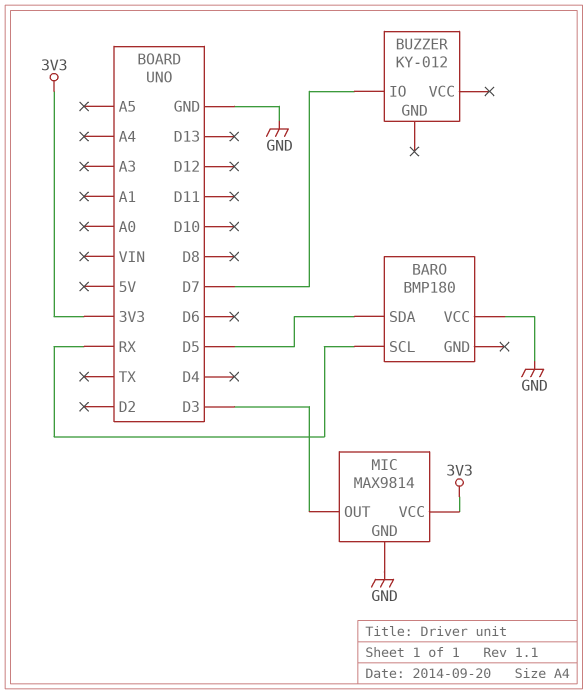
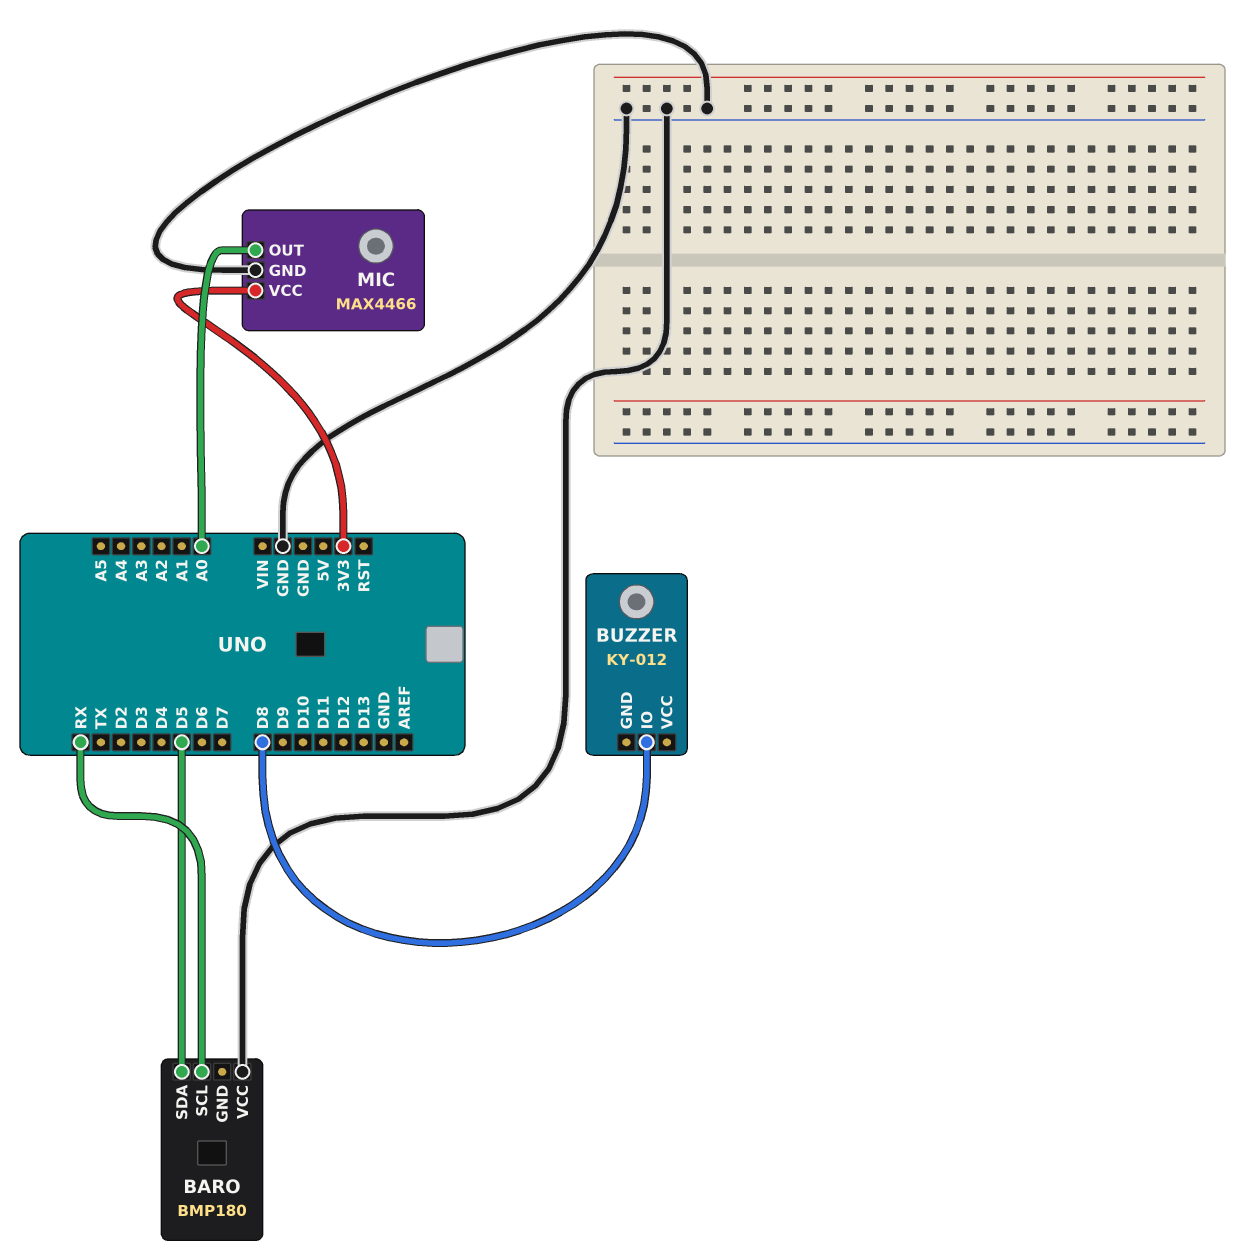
BUZZER pin IO: D7 -> D8
MIC: MAX9814 -> MAX4466
MIC pin OUT: D3 -> A0

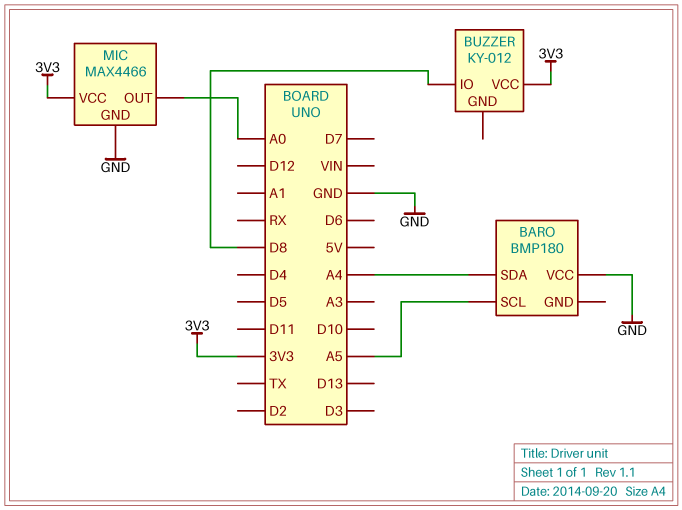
BARO pin SCL: RX -> A5
BARO pin SDA: D5 -> A4
BUZZER pin VCC: none -> 3V3

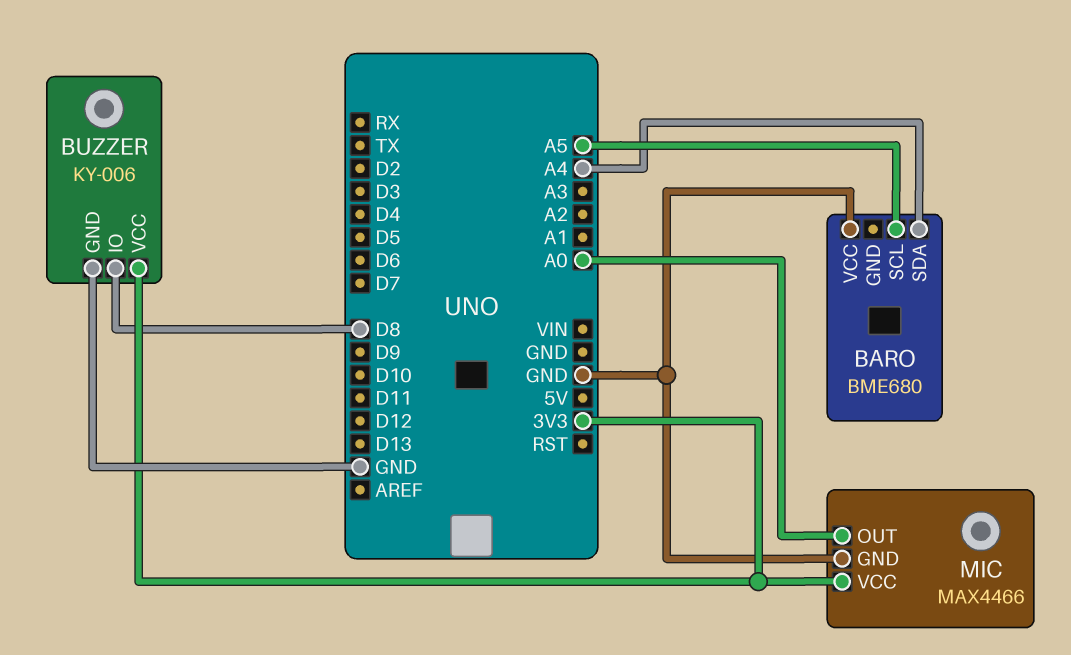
BARO: BMP180 -> BME680
BUZZER: KY-012 -> KY-006
BUZZER pin GND: none -> GND

